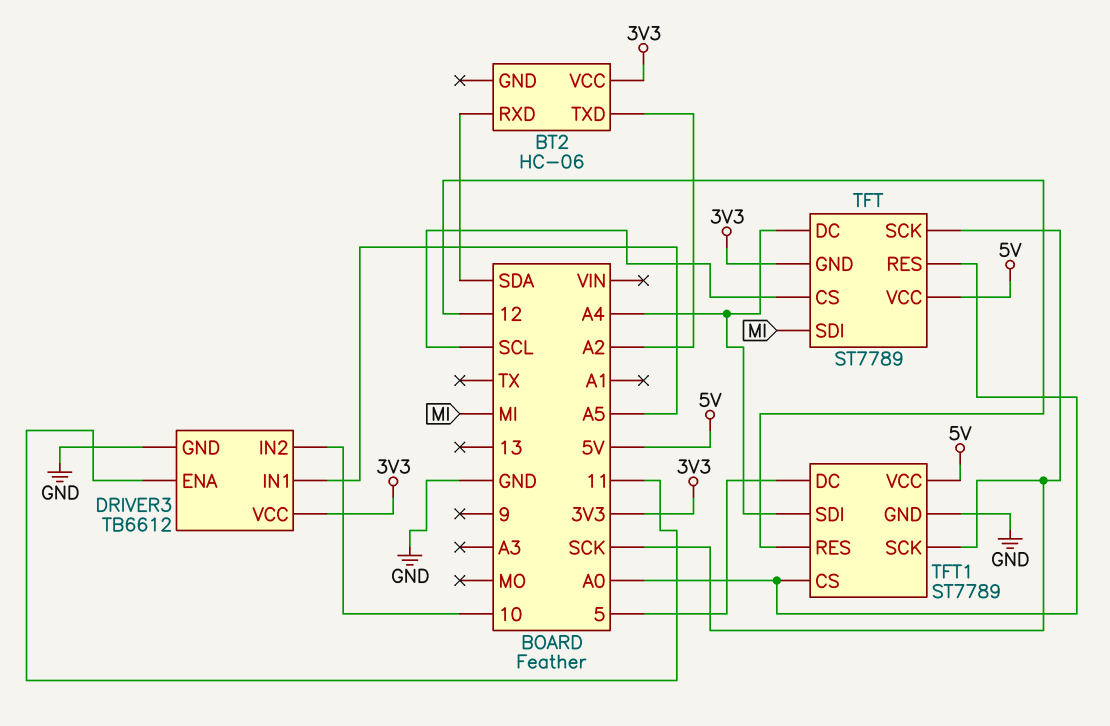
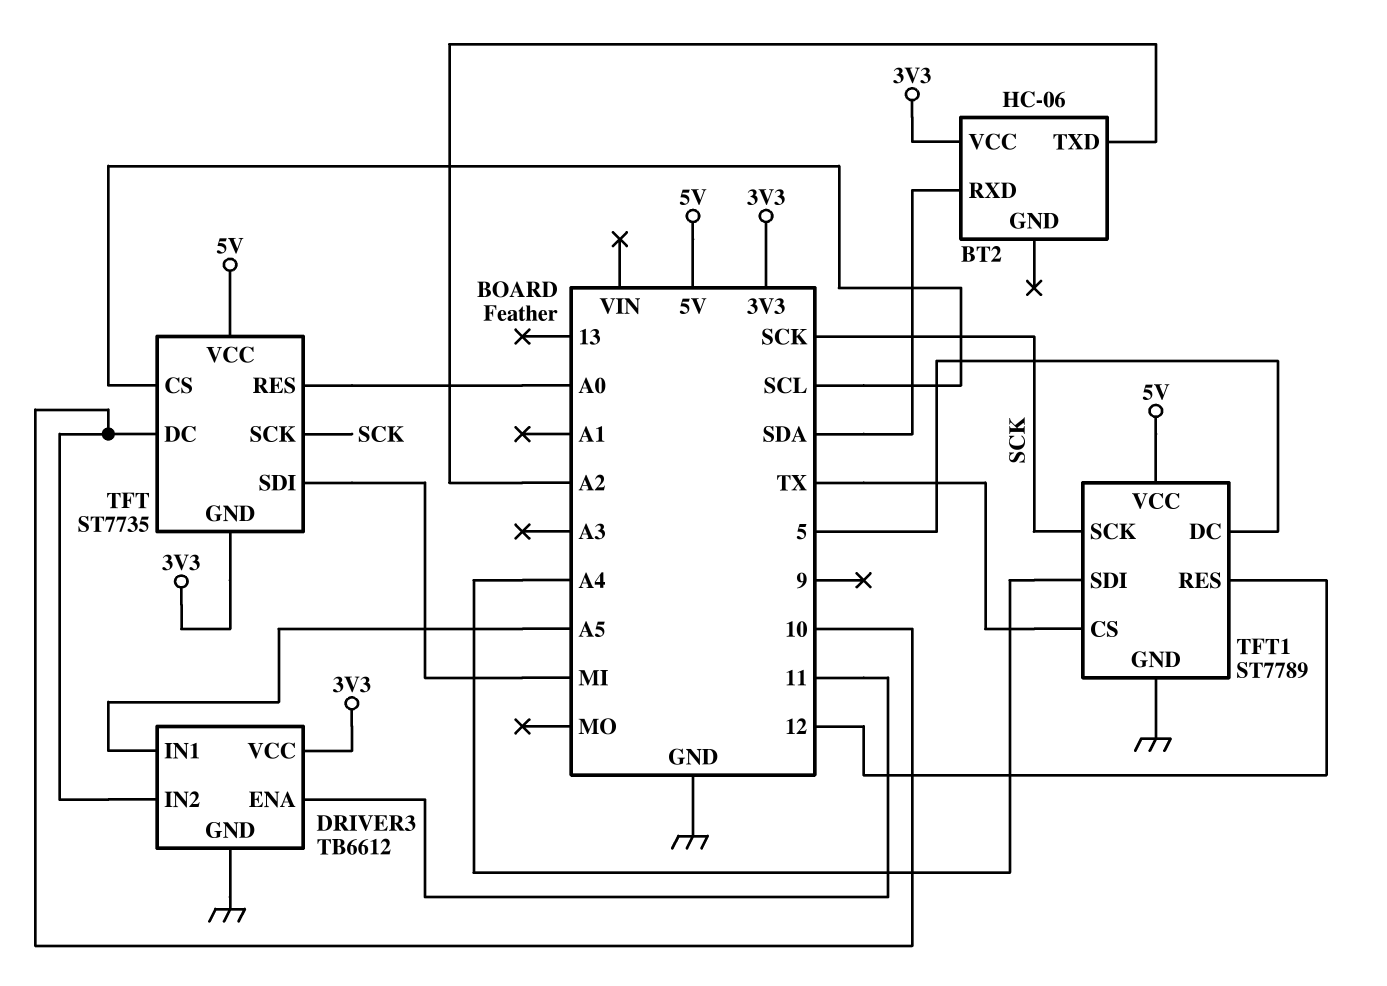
TFT: ST7789 -> ST7735
TFT pin DC: A4 -> 10
TFT1 pin CS: A0 -> TX

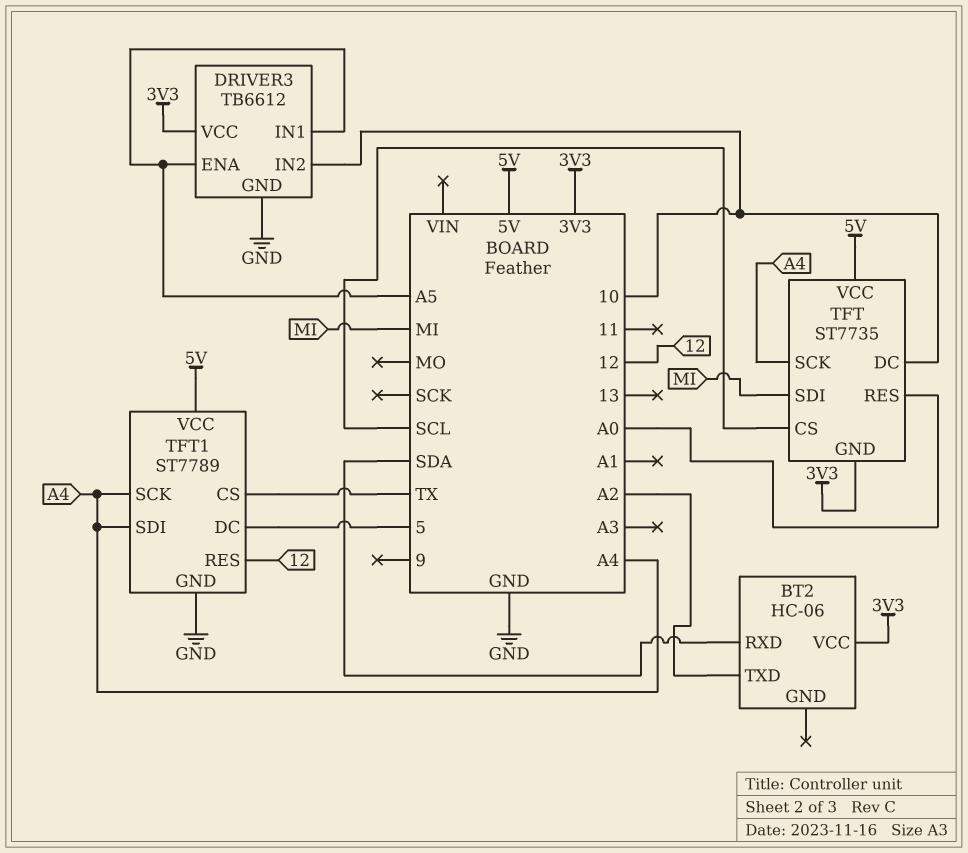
DRIVER3 pin ENA: 11 -> A5
TFT pin SCK: SCK -> A4
TFT1 pin SCK: SCK -> A4

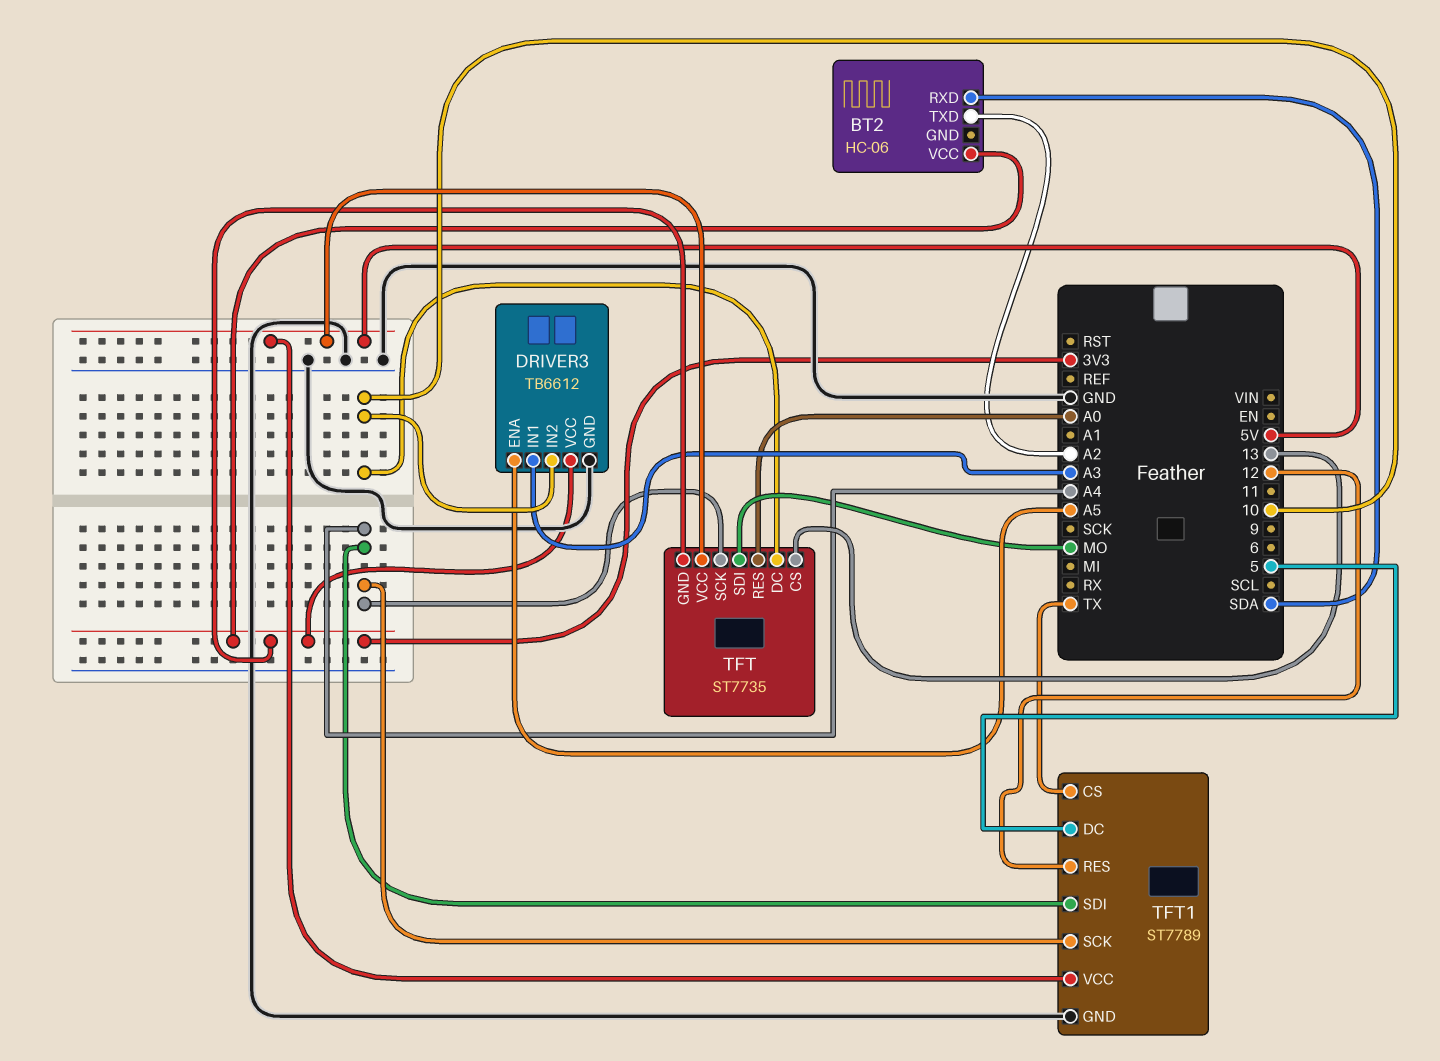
DRIVER3 pin IN1: A5 -> A3
TFT pin CS: SCL -> 13
TFT pin SDI: MI -> MO

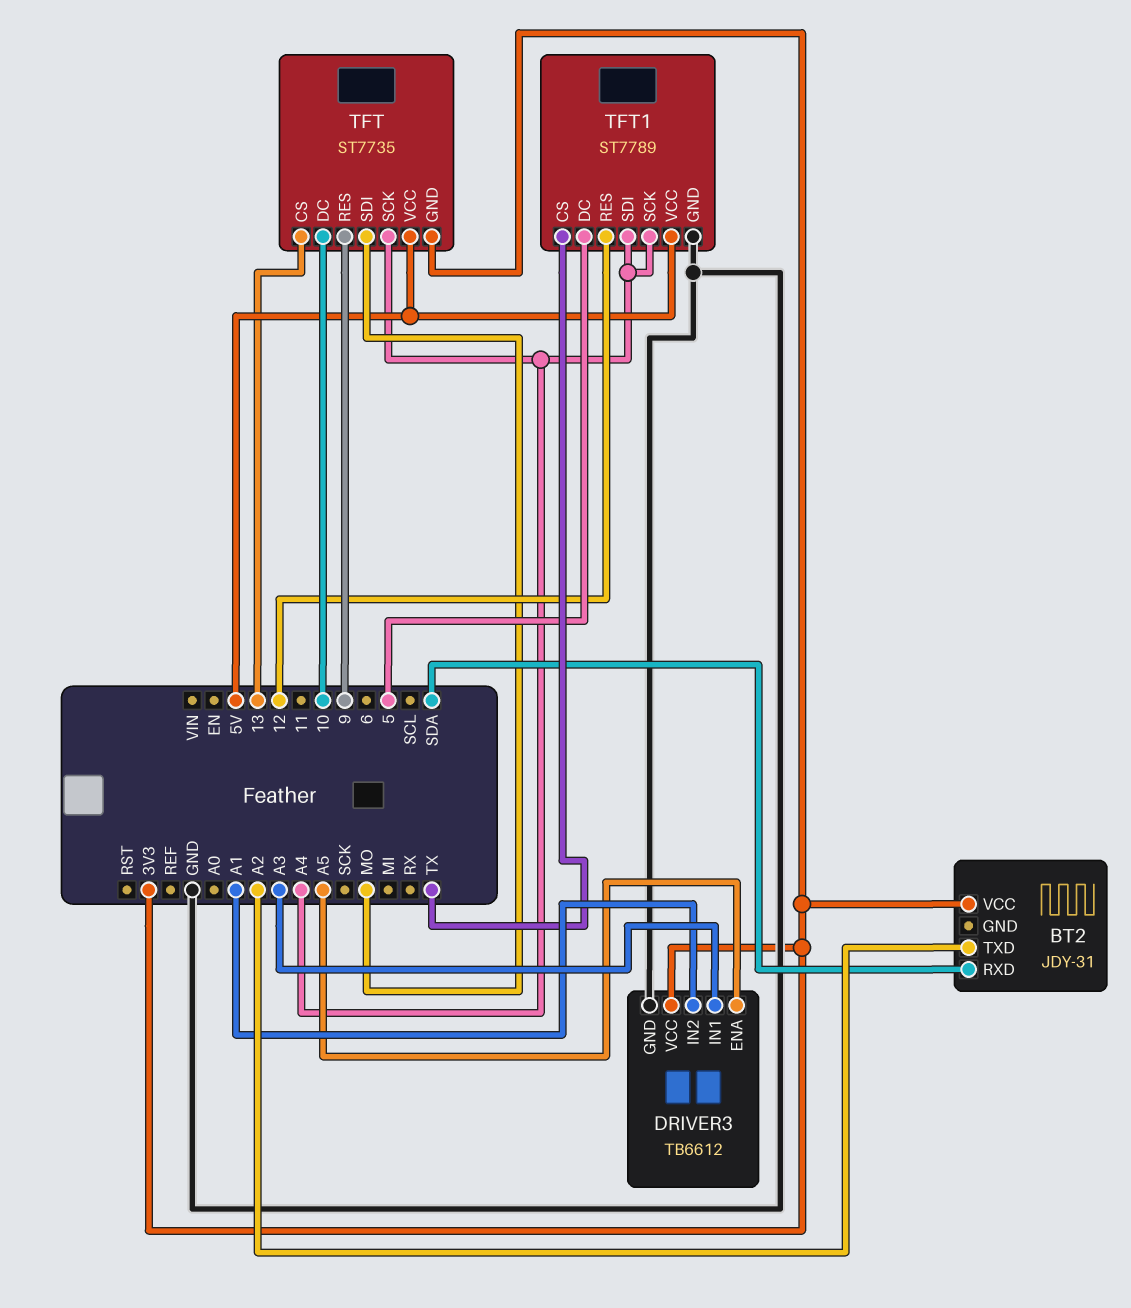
BT2: HC-06 -> JDY-31
DRIVER3 pin IN2: 10 -> A1
TFT pin RES: A0 -> 9

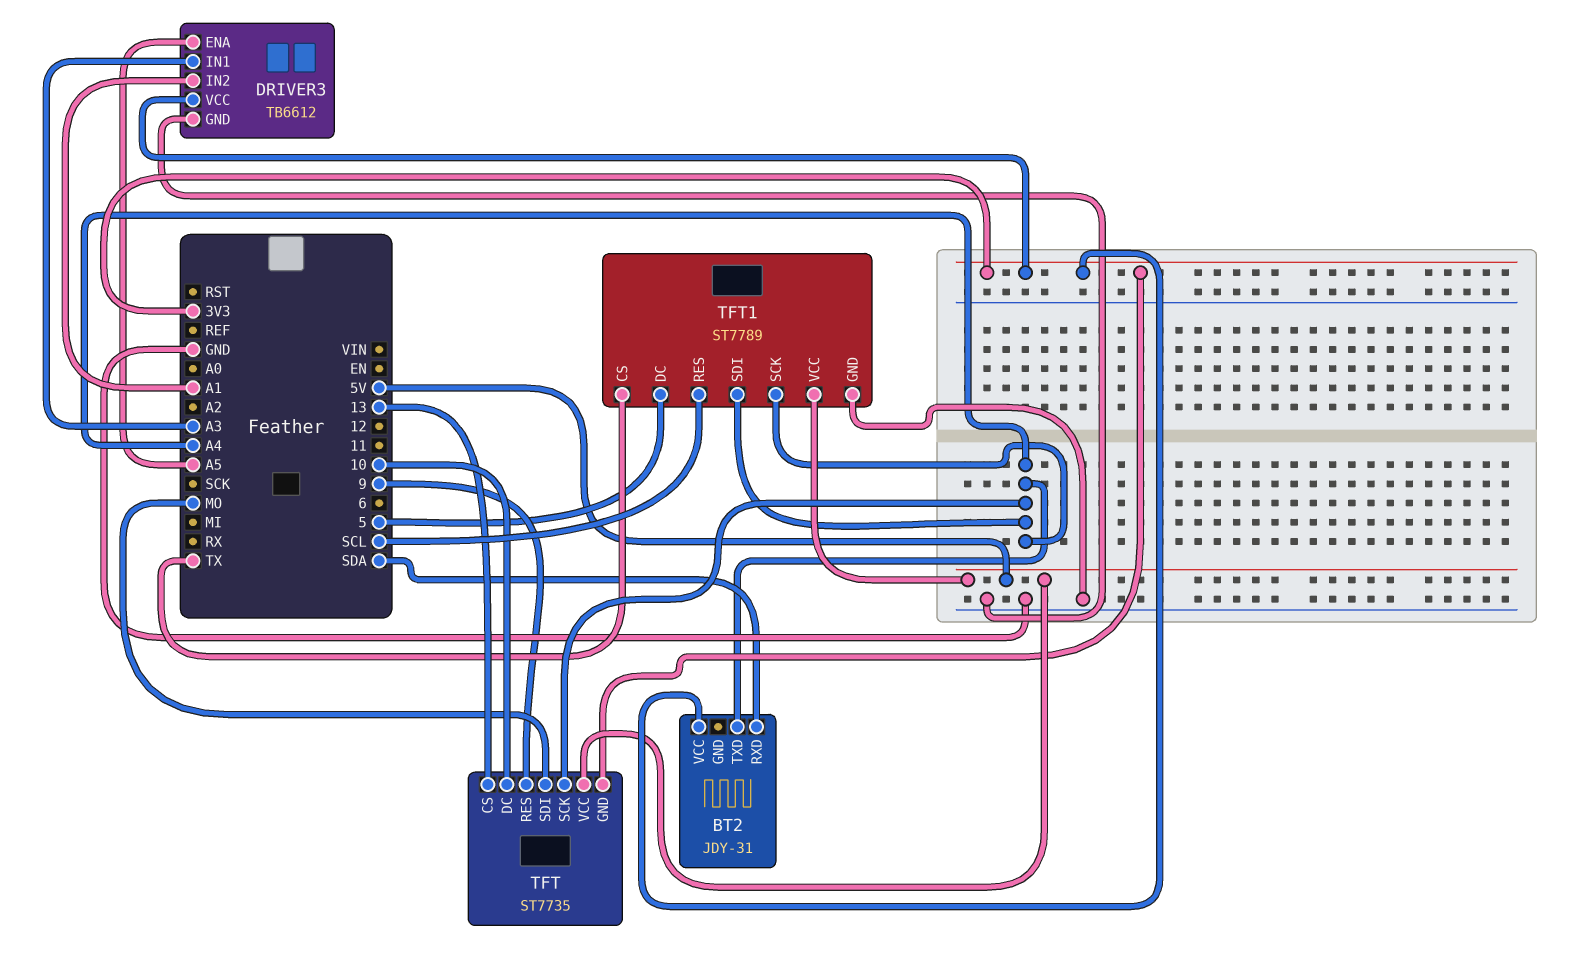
BT2 pin TXD: A2 -> A4
TFT1 pin RES: 12 -> SCL

